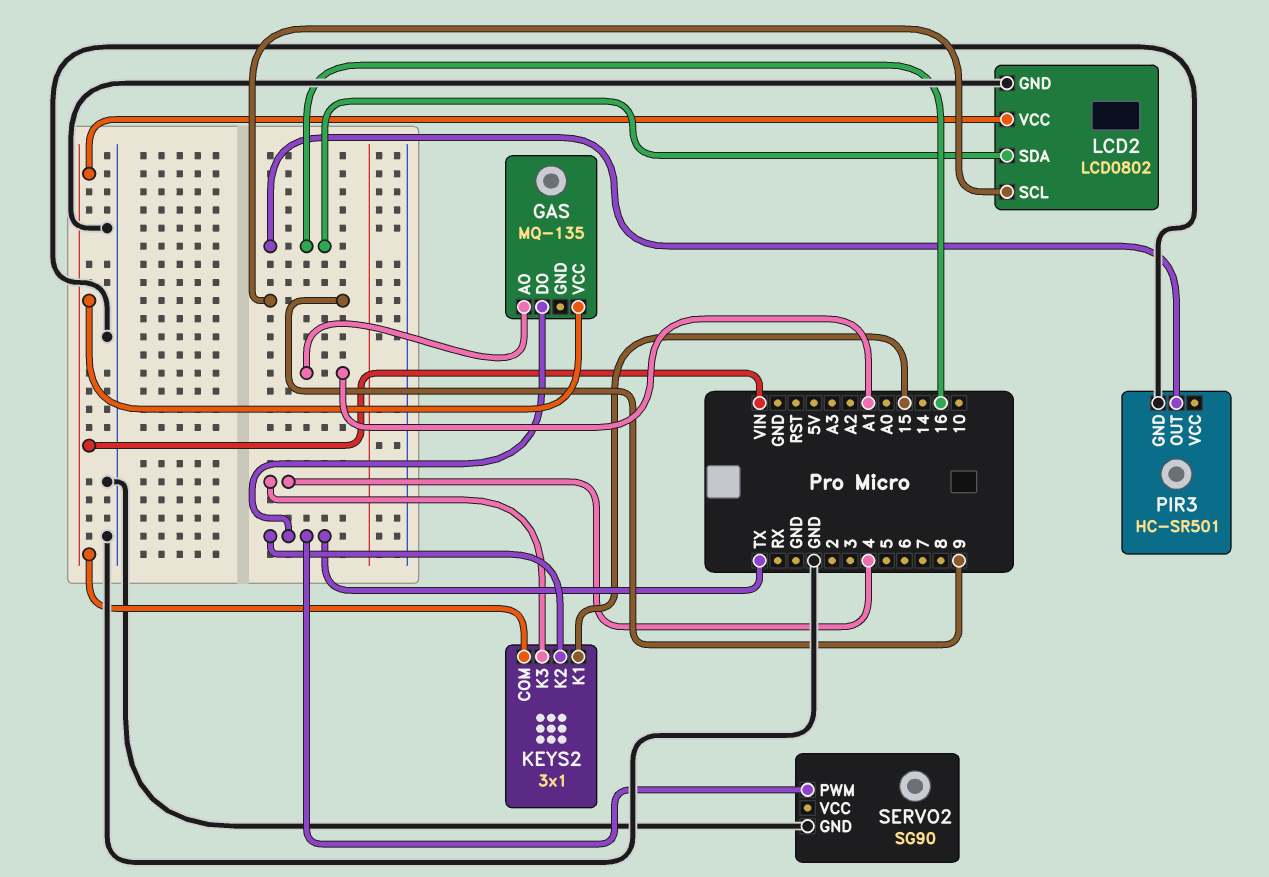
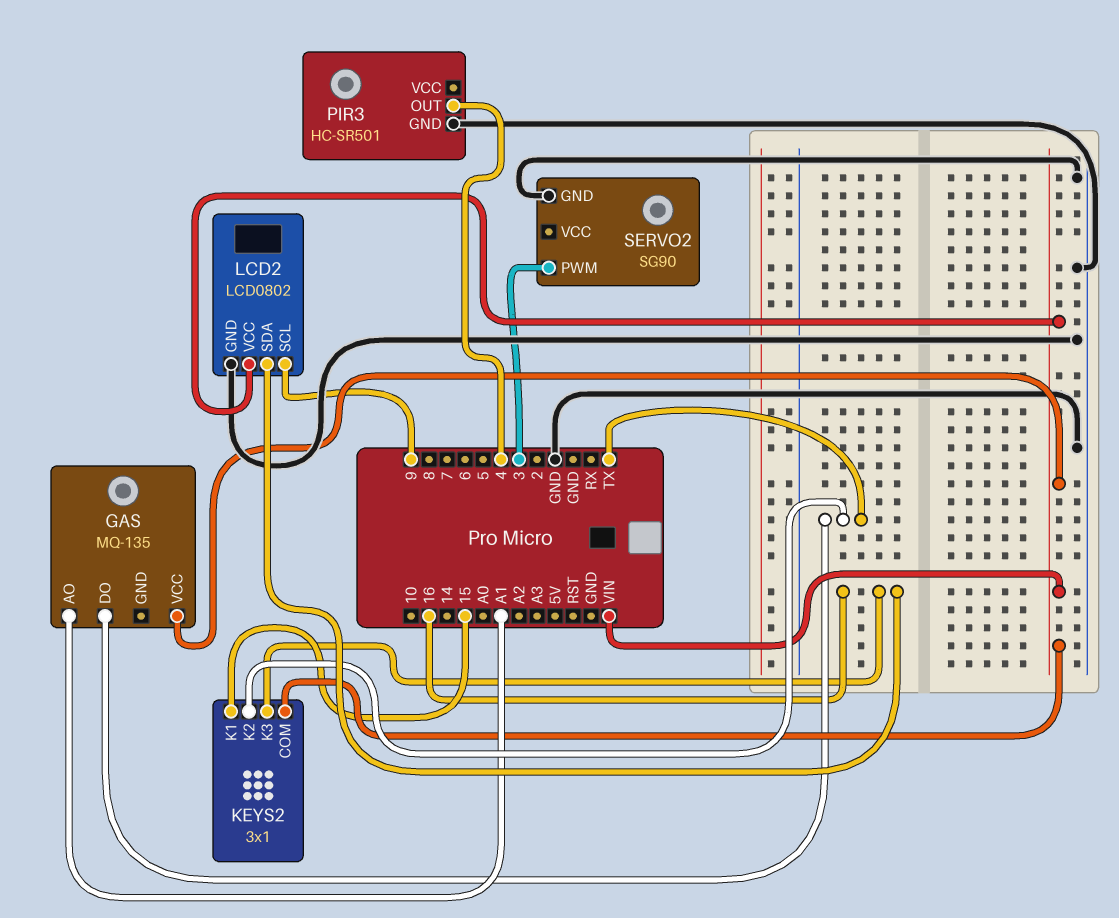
KEYS2 pin K3: 4 -> 16
PIR3 pin OUT: 16 -> 4
SERVO2 pin PWM: TX -> 3

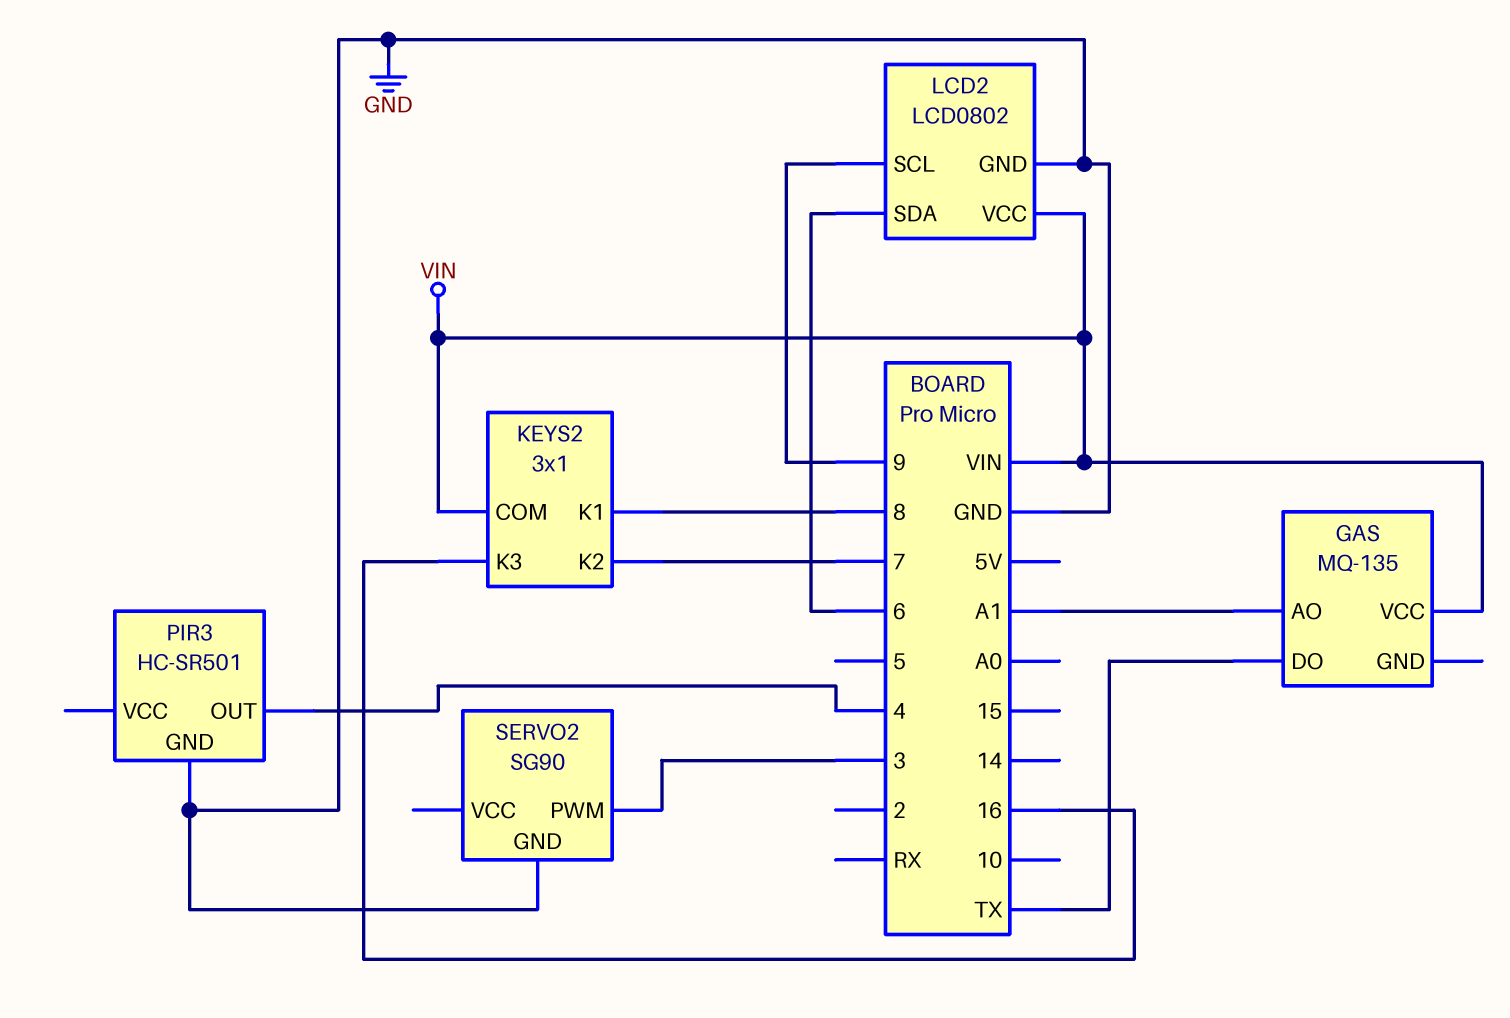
KEYS2 pin K1: 15 -> 8
KEYS2 pin K2: TX -> 7
LCD2 pin SDA: 16 -> 6

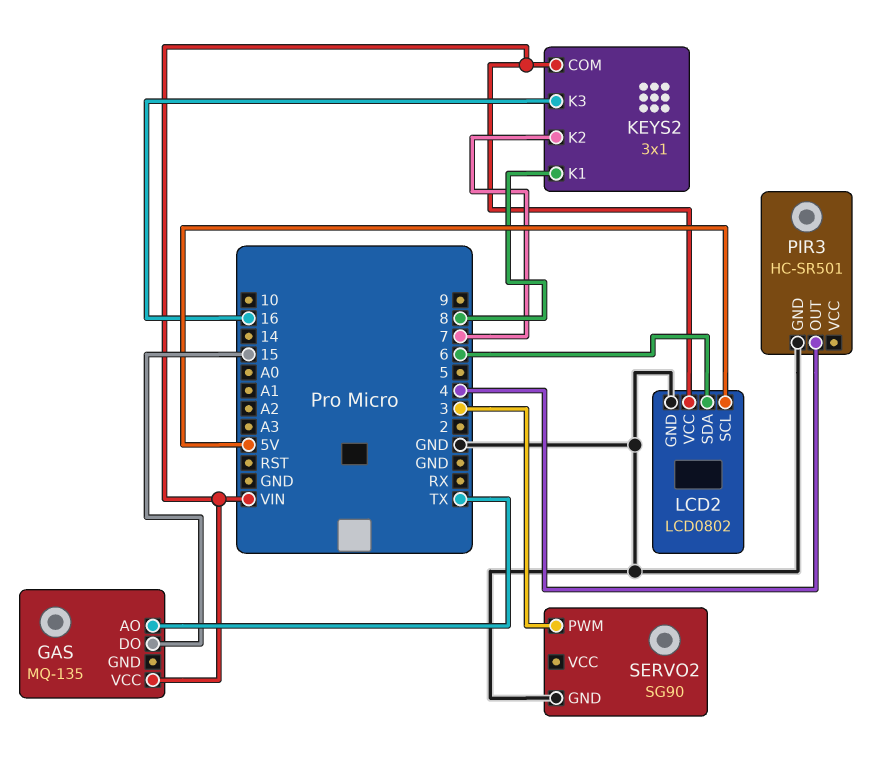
GAS pin AO: A1 -> TX
GAS pin DO: TX -> 15
LCD2 pin SCL: 9 -> 5V

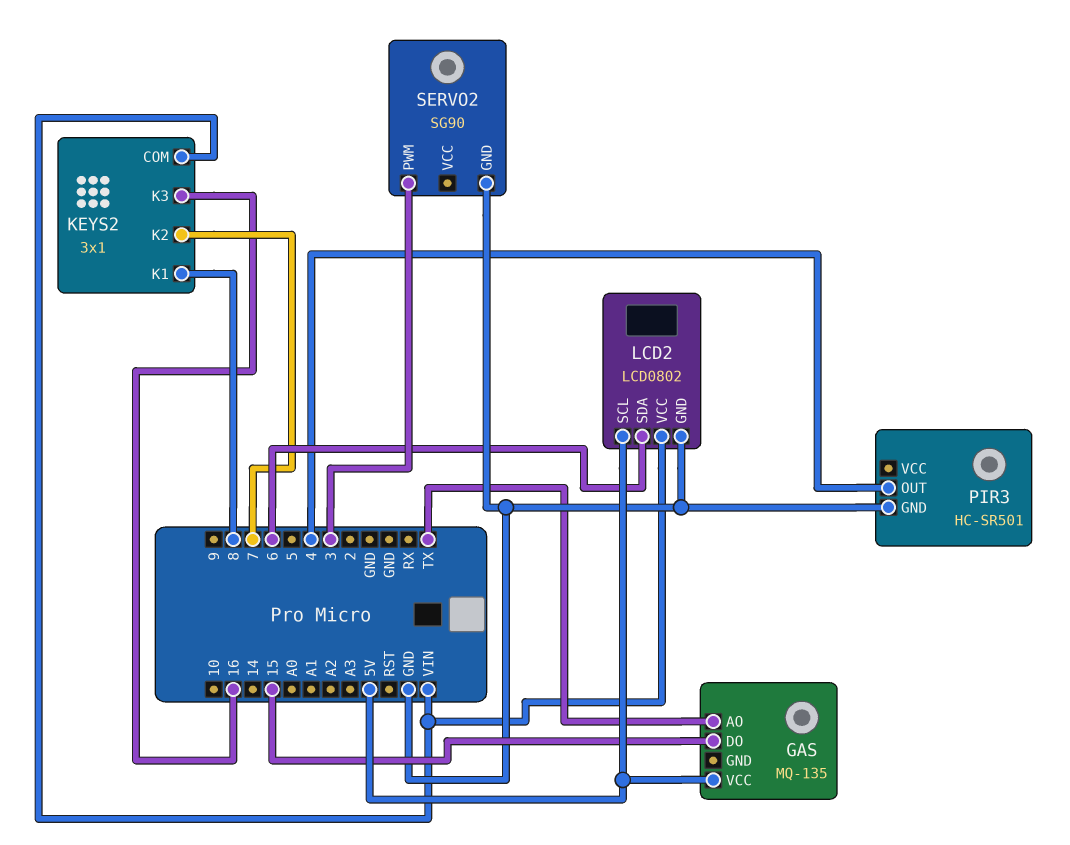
GAS pin VCC: VIN -> 5V

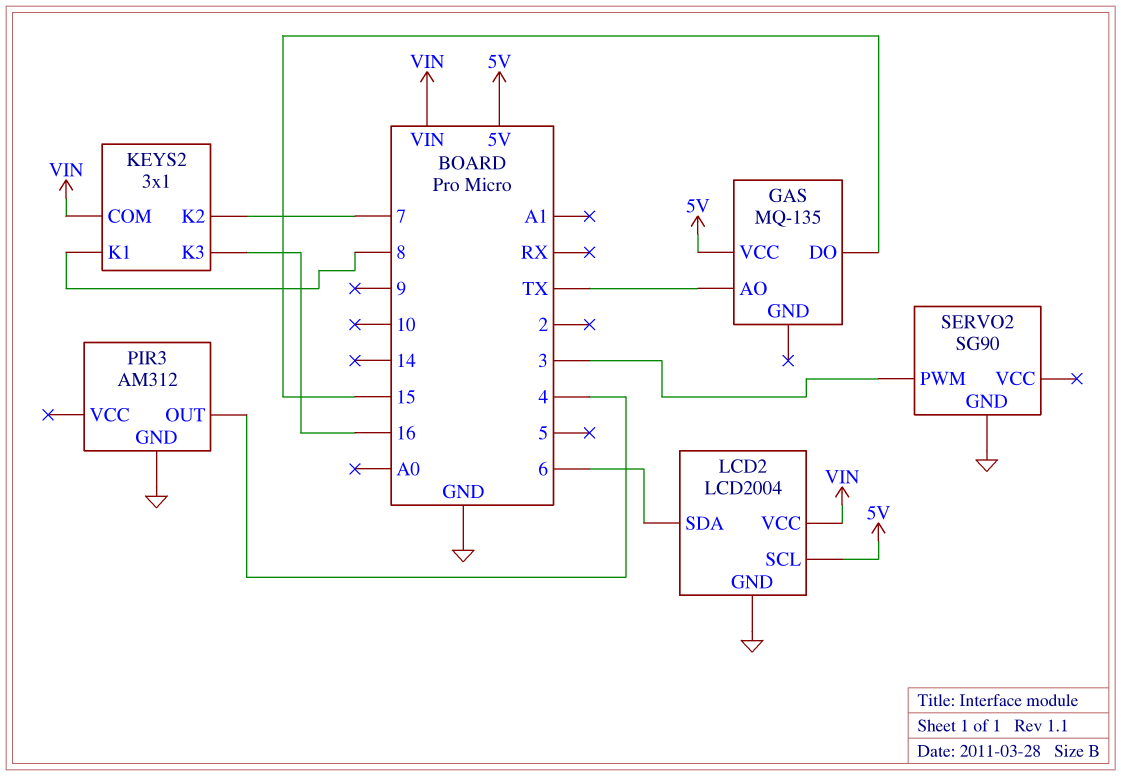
LCD2: LCD0802 -> LCD2004
PIR3: HC-SR501 -> AM312

